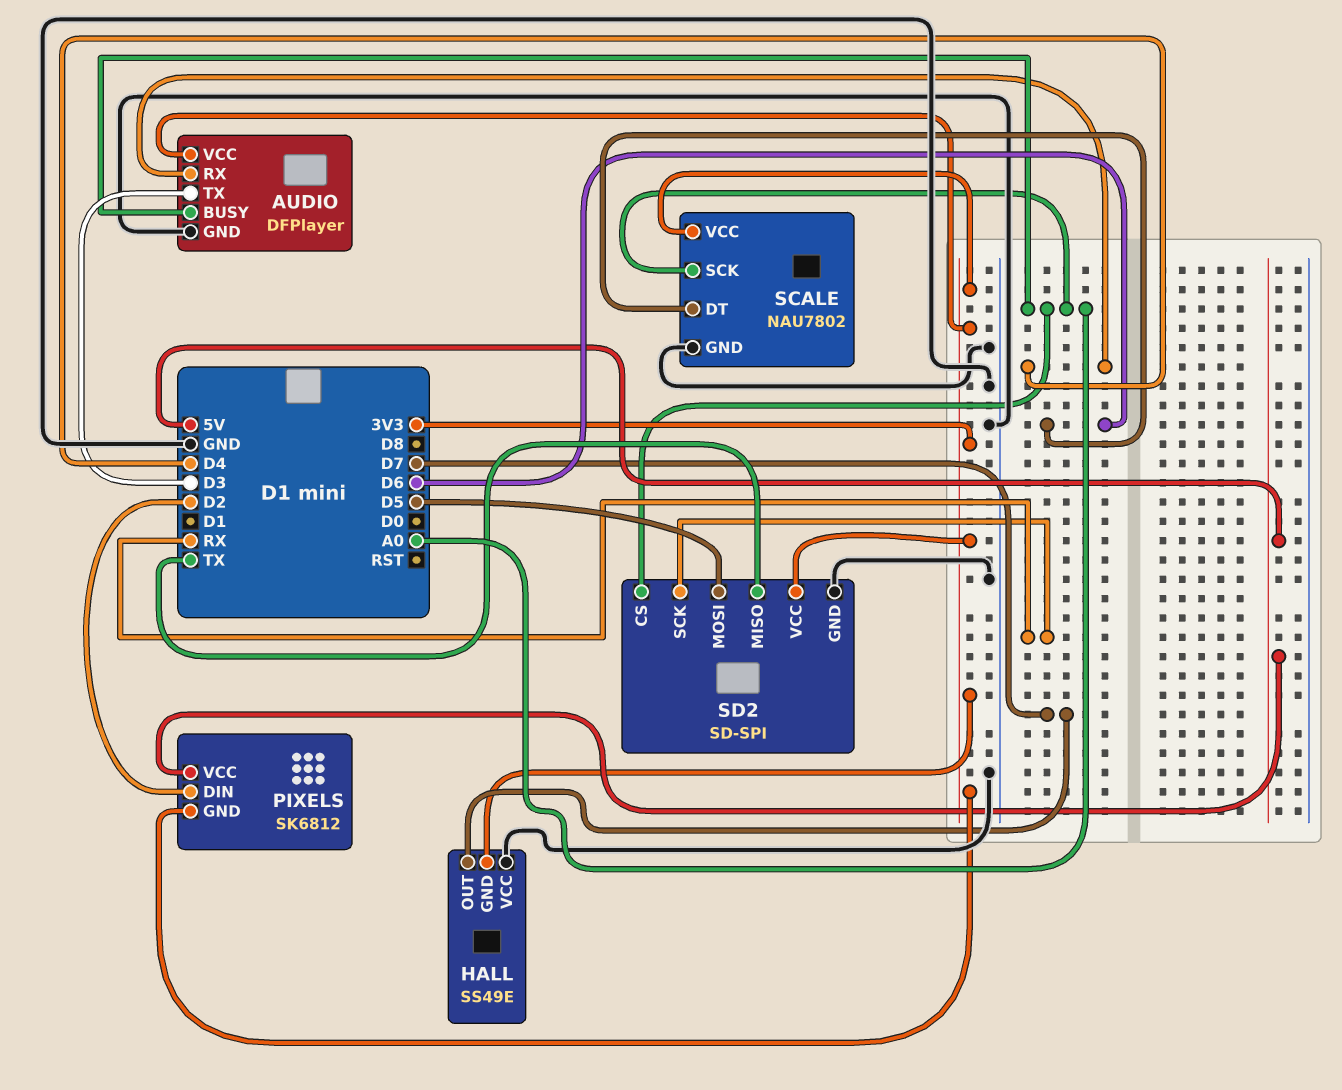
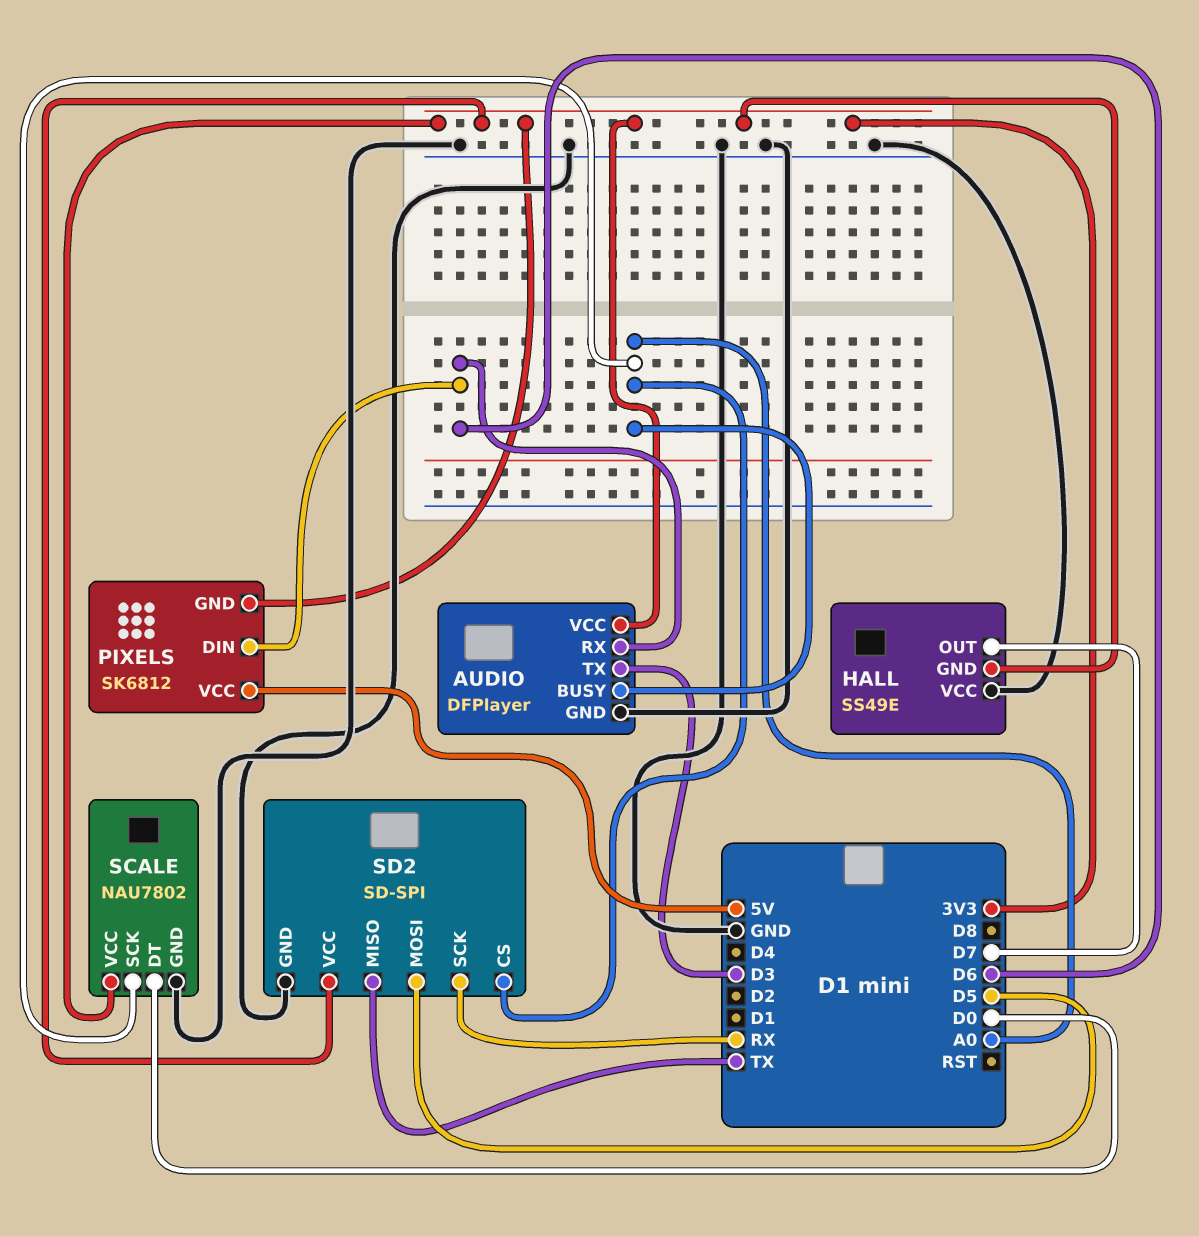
AUDIO pin RX: D4 -> D6
PIXELS pin DIN: D2 -> D6
SCALE pin DT: D6 -> D0

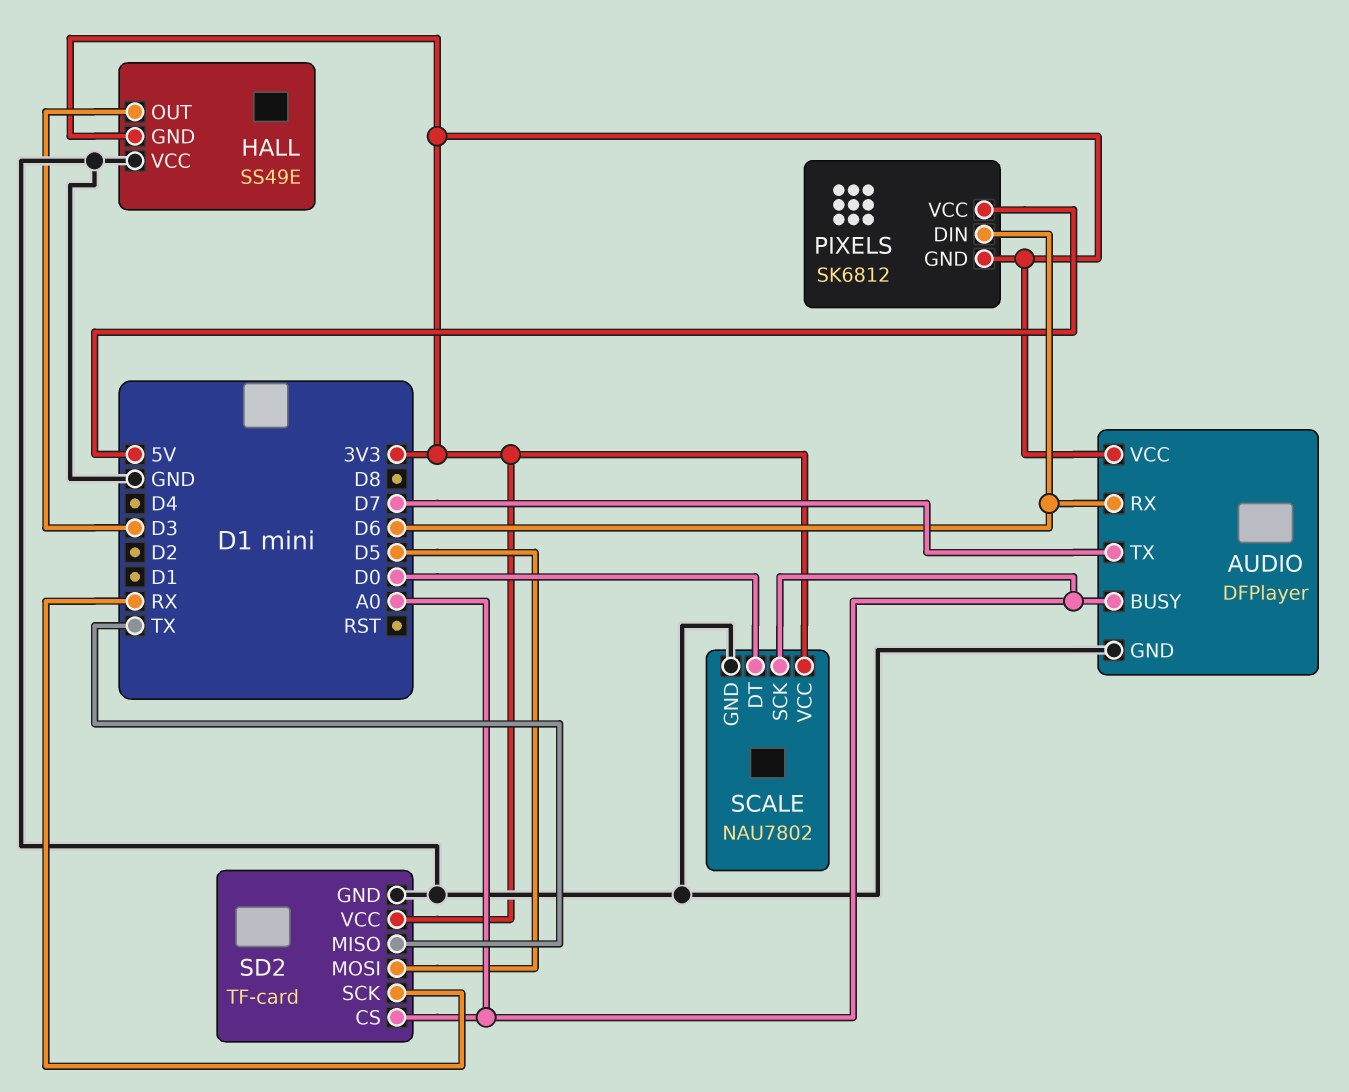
AUDIO pin TX: D3 -> D7
HALL pin OUT: D7 -> D3
SD2: SD-SPI -> TF-card

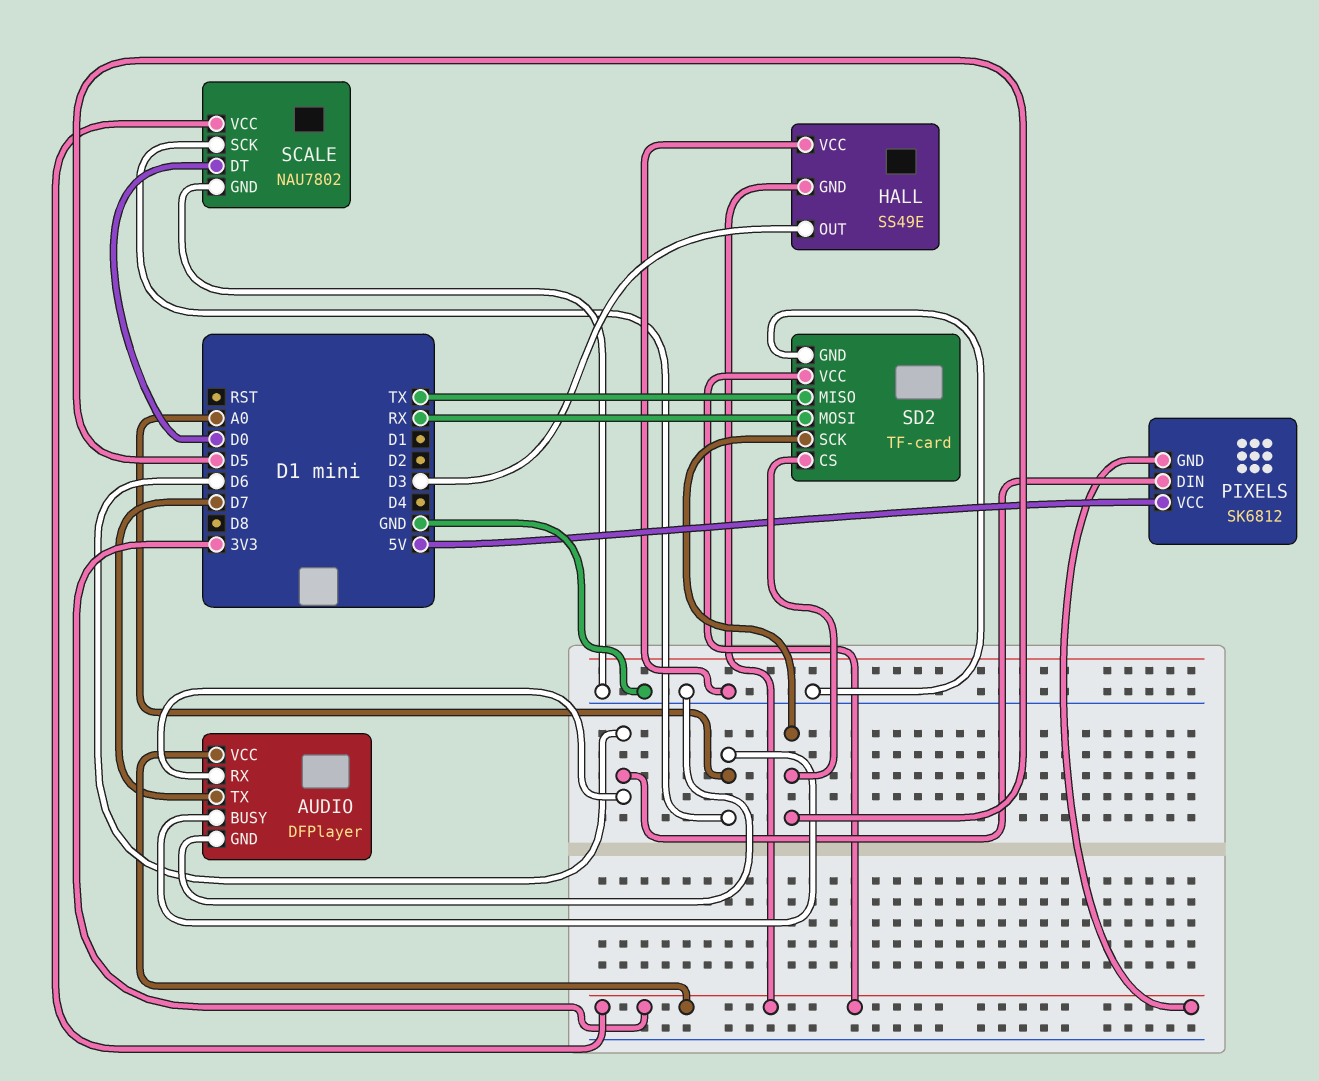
SD2 pin CS: A0 -> D5
SD2 pin MOSI: D5 -> RX
SD2 pin SCK: RX -> D5

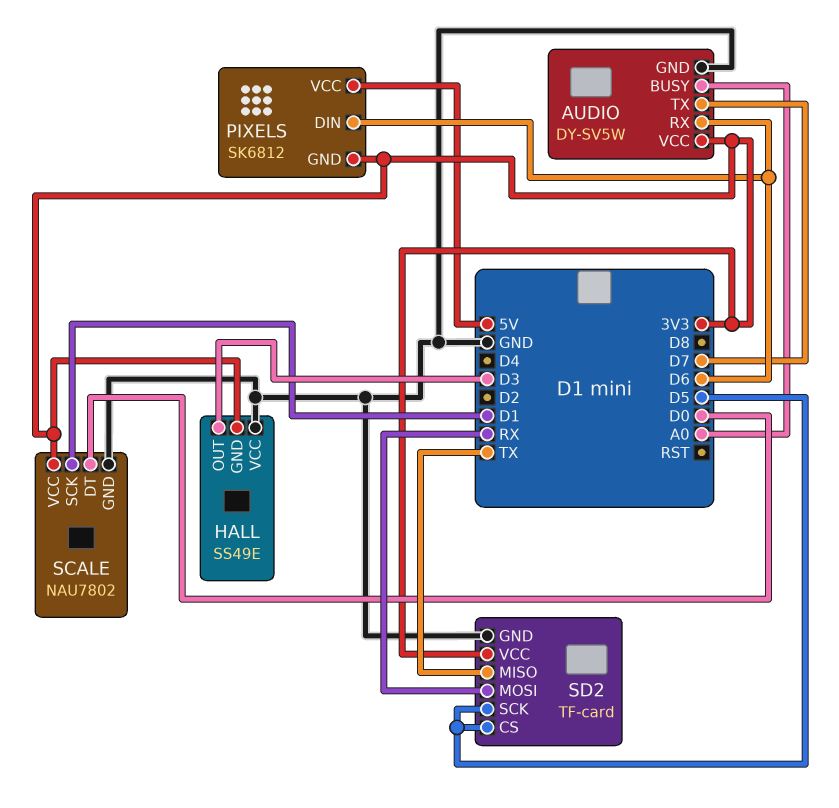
AUDIO: DFPlayer -> DY-SV5W
SCALE pin SCK: A0 -> D1

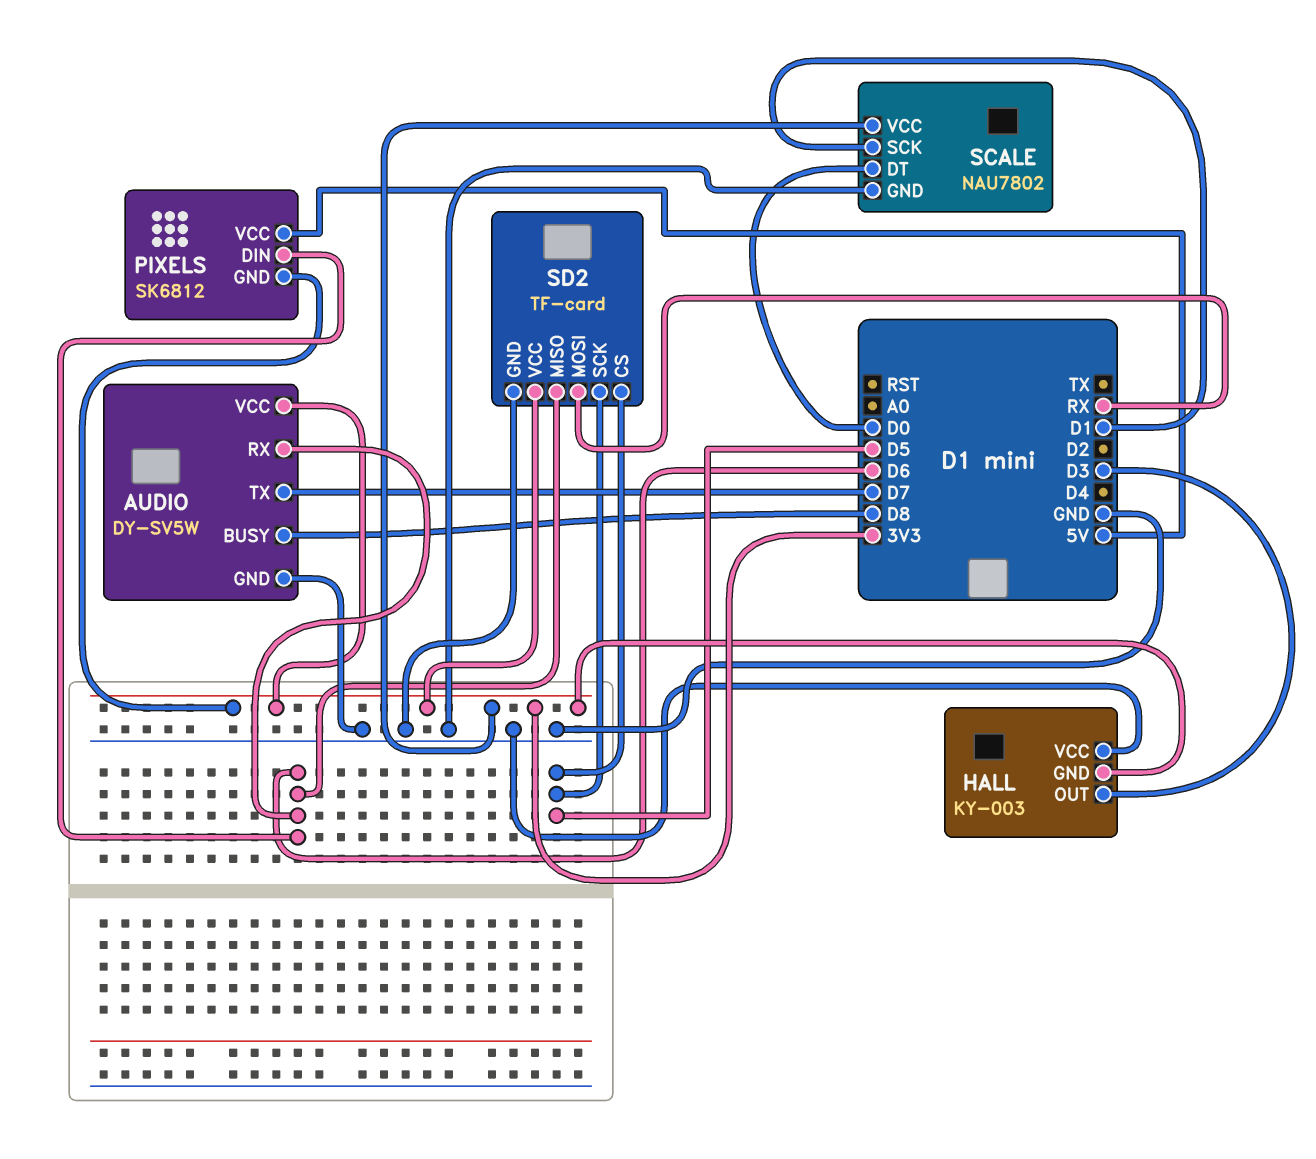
AUDIO pin BUSY: A0 -> D8
HALL: SS49E -> KY-003
SD2 pin MISO: TX -> D6

